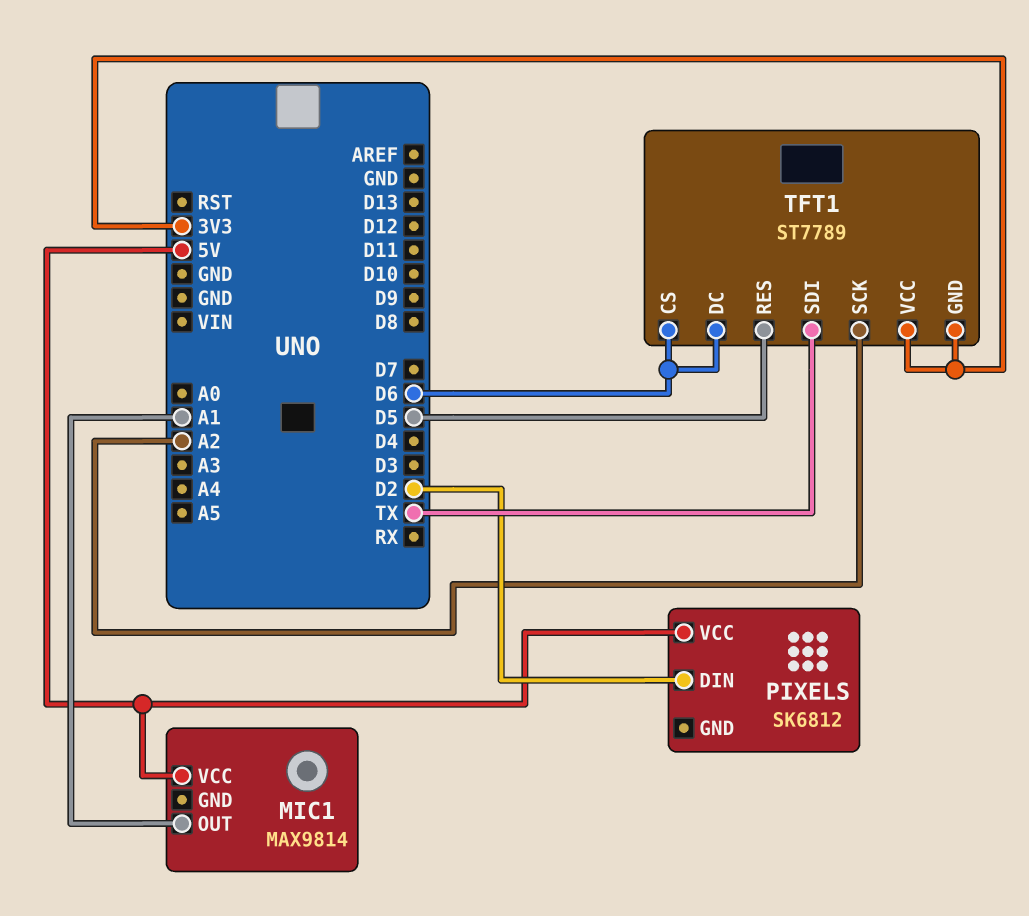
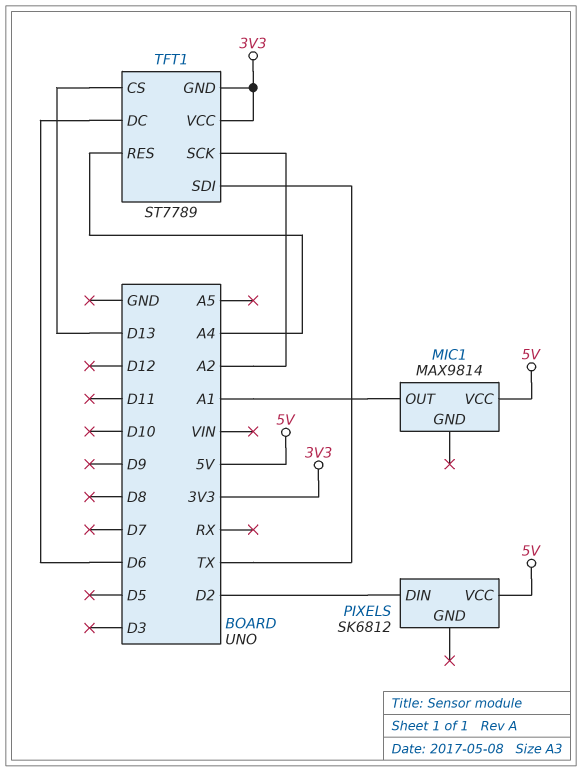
TFT1 pin CS: D6 -> D13
TFT1 pin RES: D5 -> A4

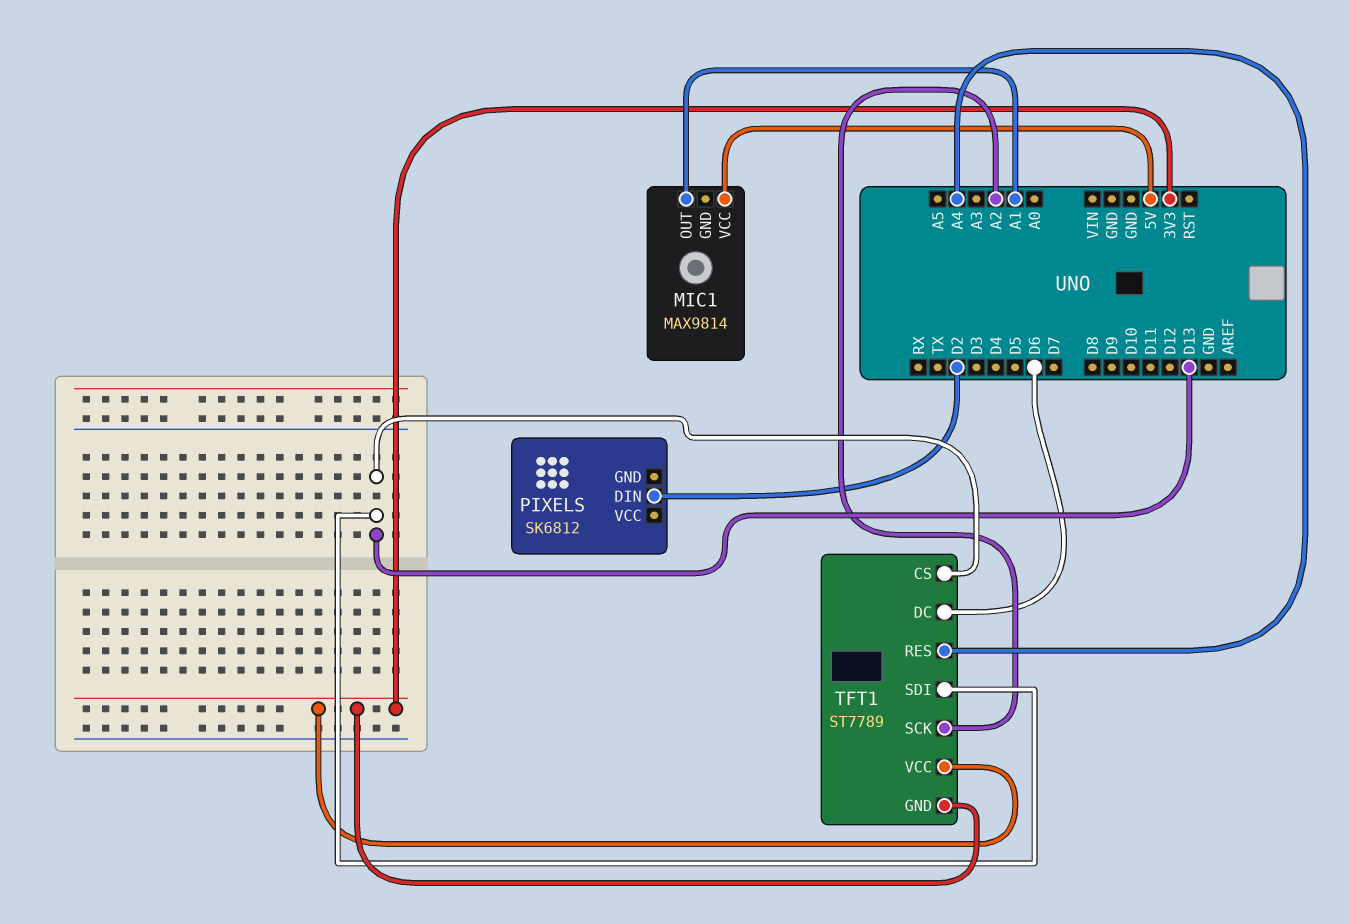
PIXELS pin VCC: 5V -> none
TFT1 pin SDI: TX -> D13

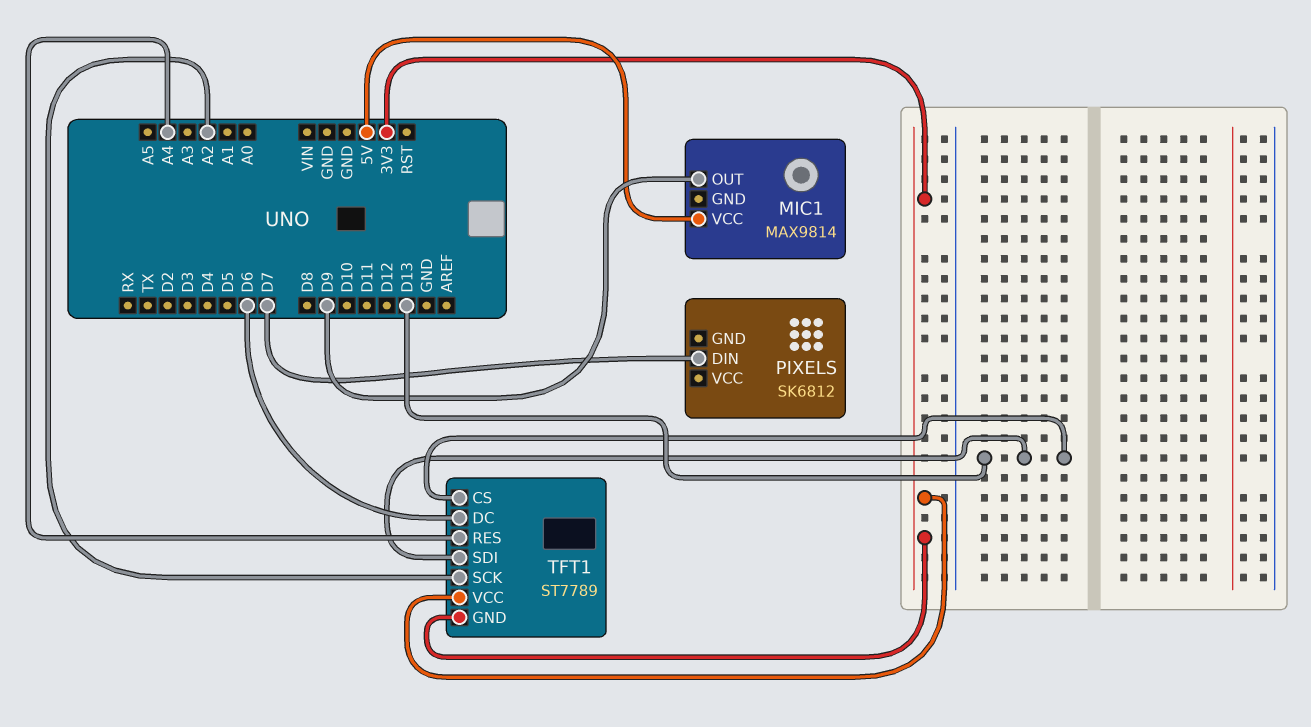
MIC1 pin OUT: A1 -> D9
PIXELS pin DIN: D2 -> D7

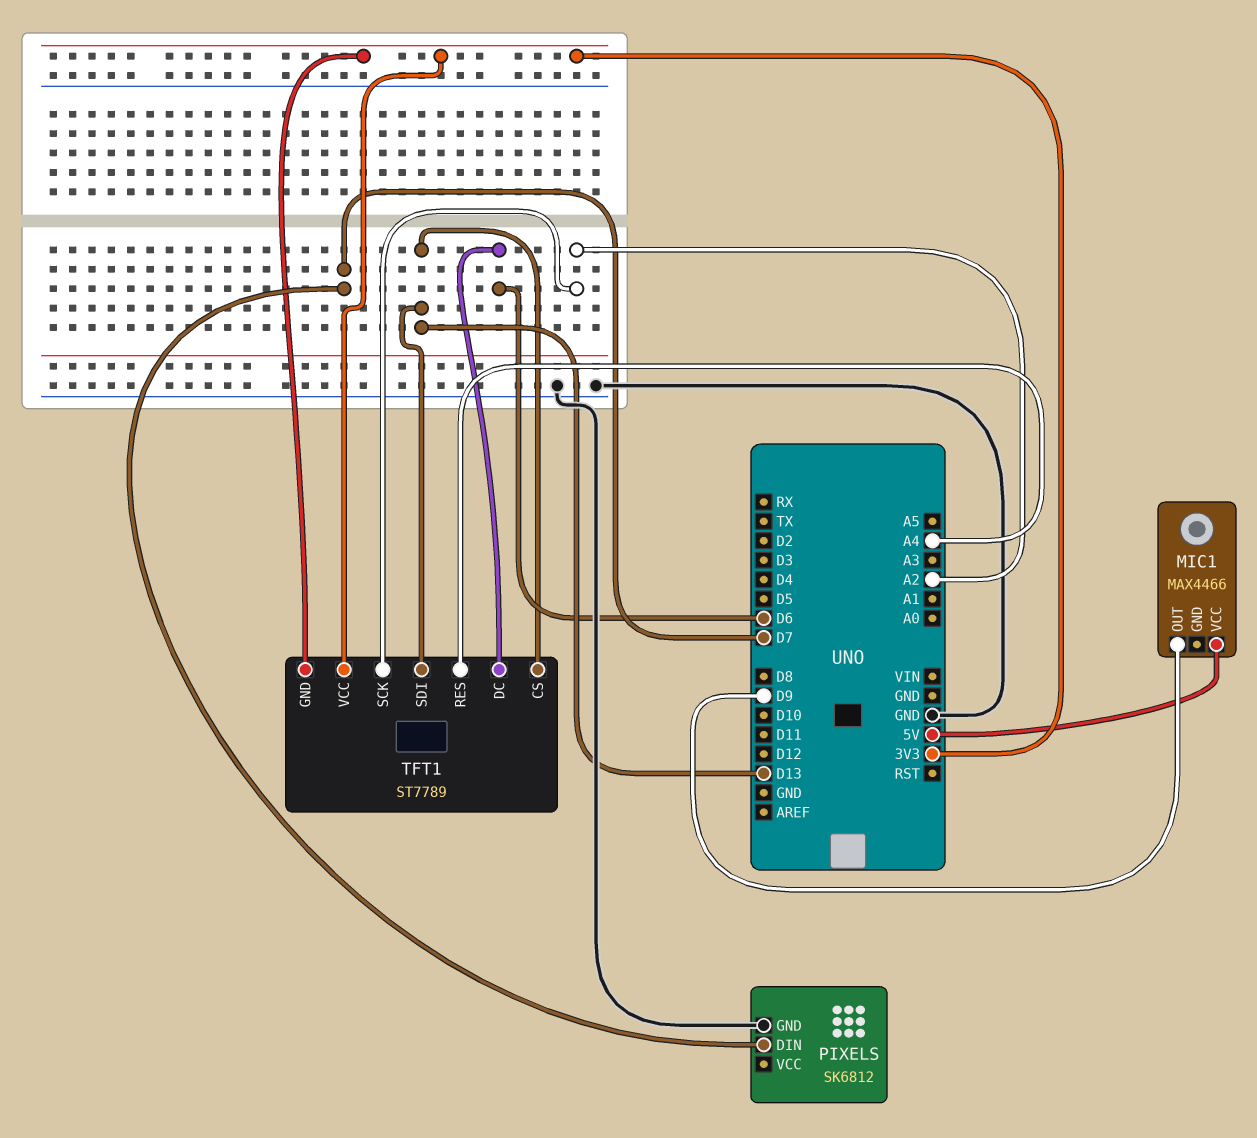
MIC1: MAX9814 -> MAX4466
PIXELS pin GND: none -> GND

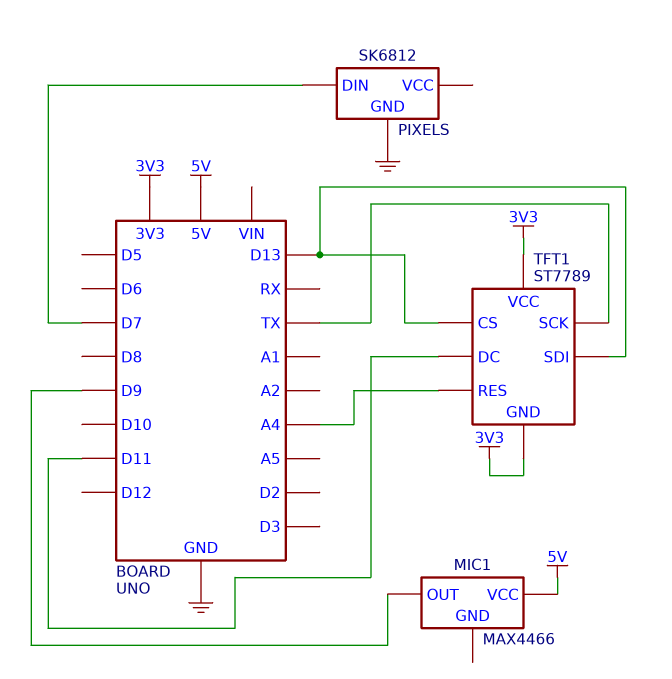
TFT1 pin DC: D6 -> D11
TFT1 pin SCK: A2 -> TX

